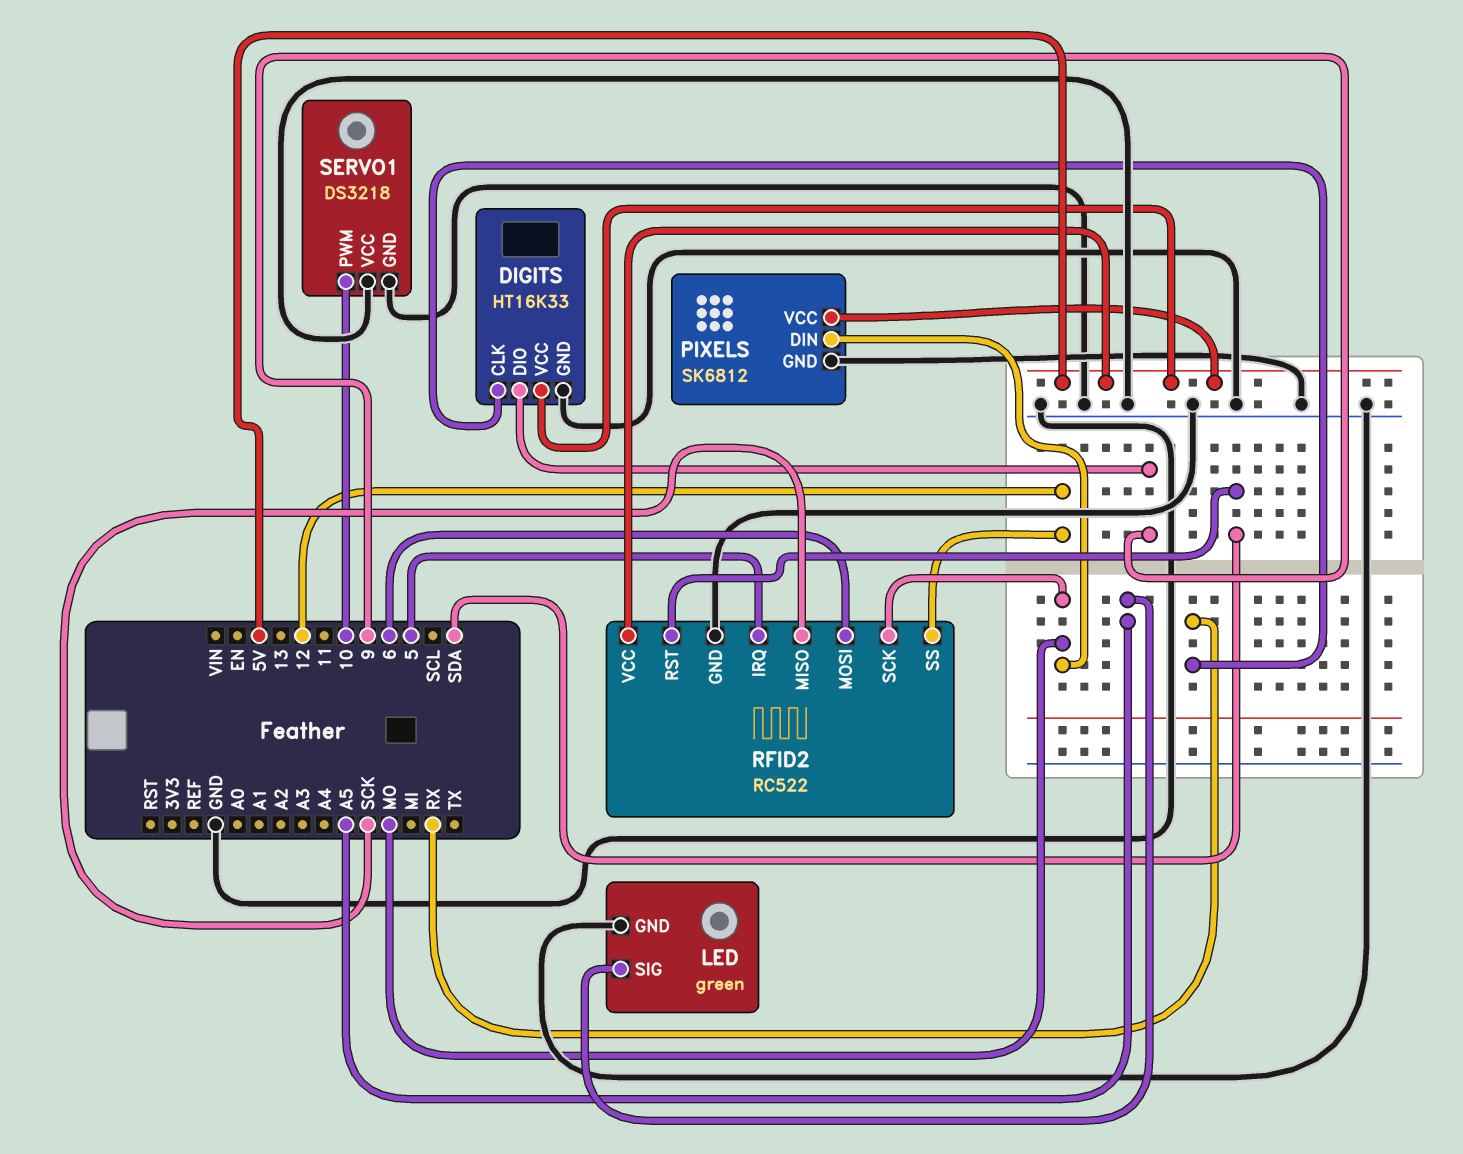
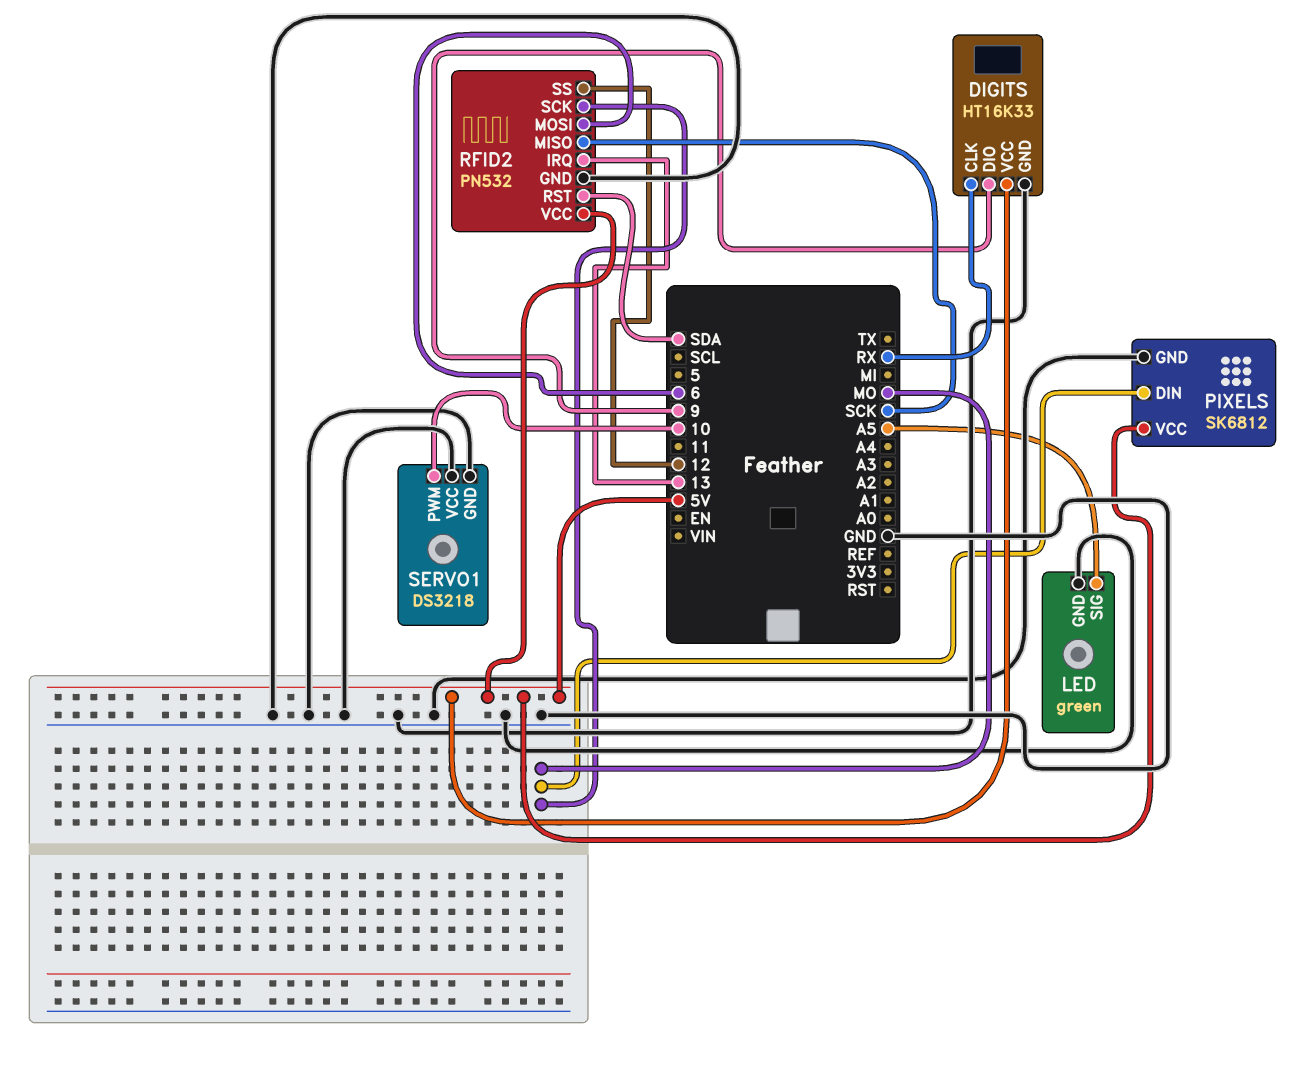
RFID2: RC522 -> PN532
RFID2 pin IRQ: 5 -> 13

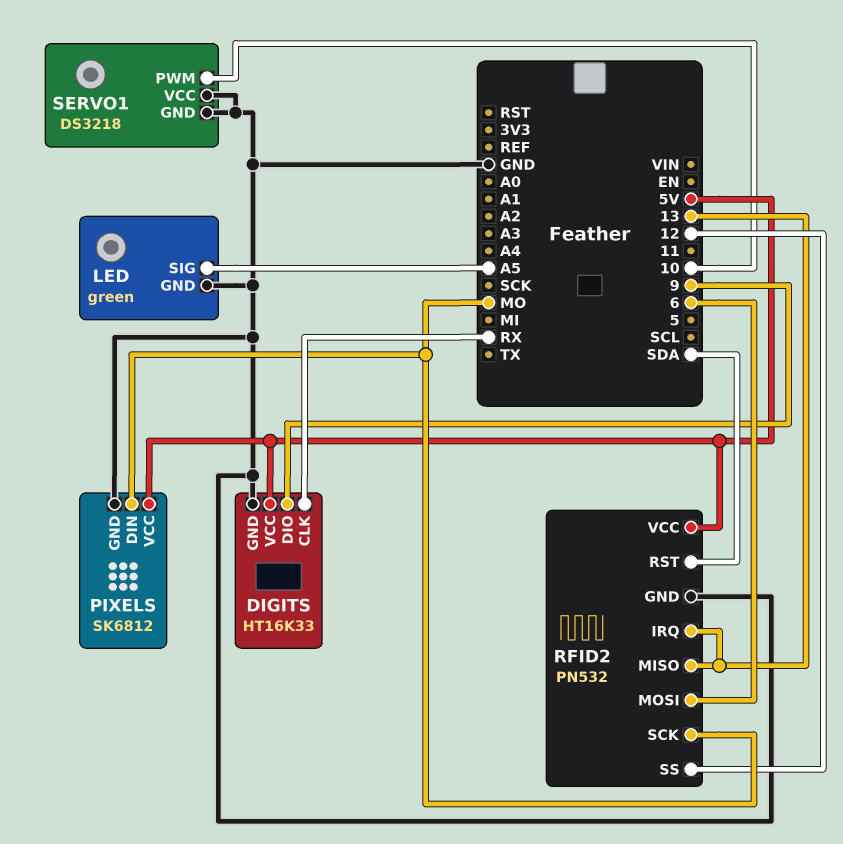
RFID2 pin MISO: SCK -> 13

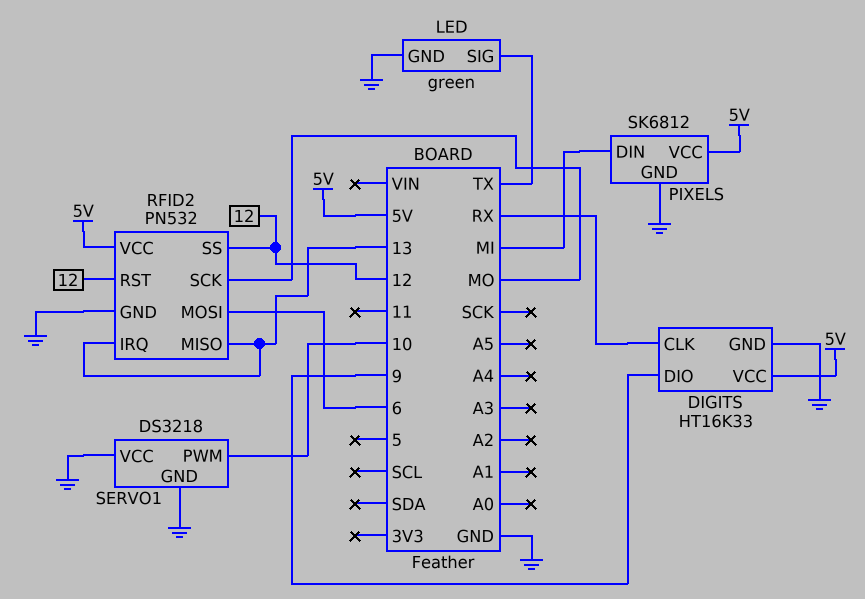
LED pin SIG: A5 -> TX
PIXELS pin DIN: MO -> MI
RFID2 pin RST: SDA -> 12

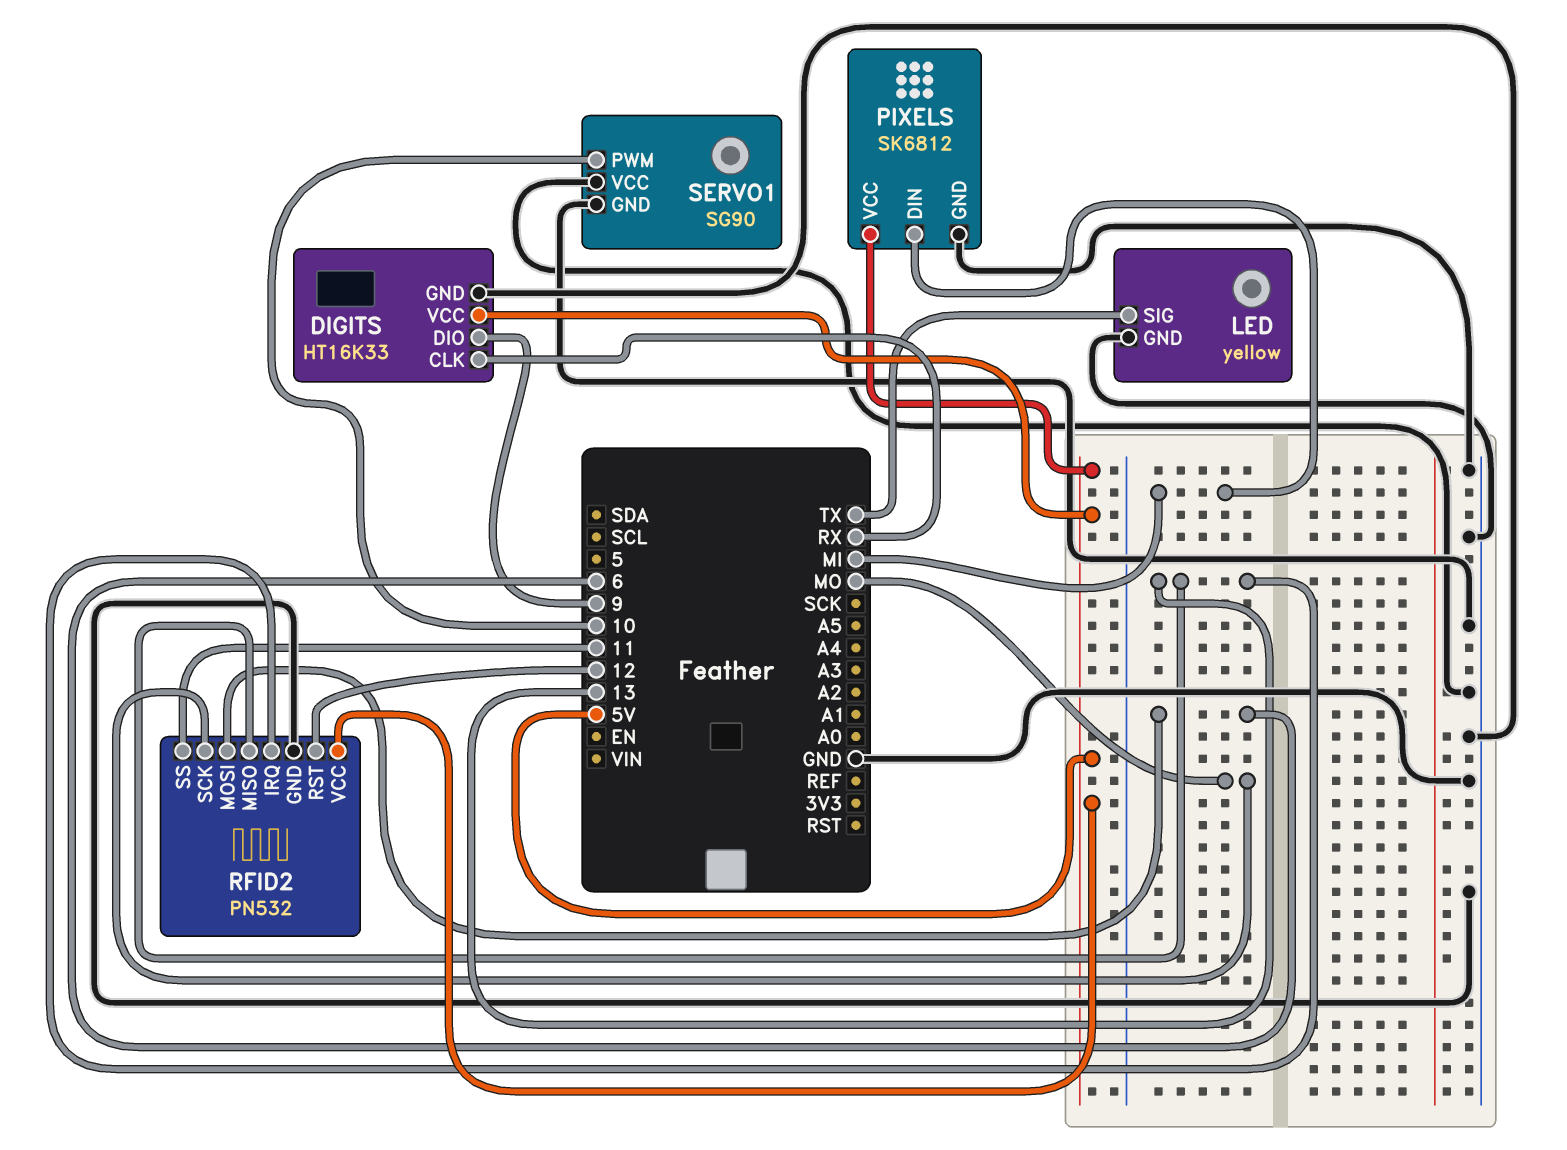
LED: green -> yellow
RFID2 pin SS: 12 -> 11
SERVO1: DS3218 -> SG90

